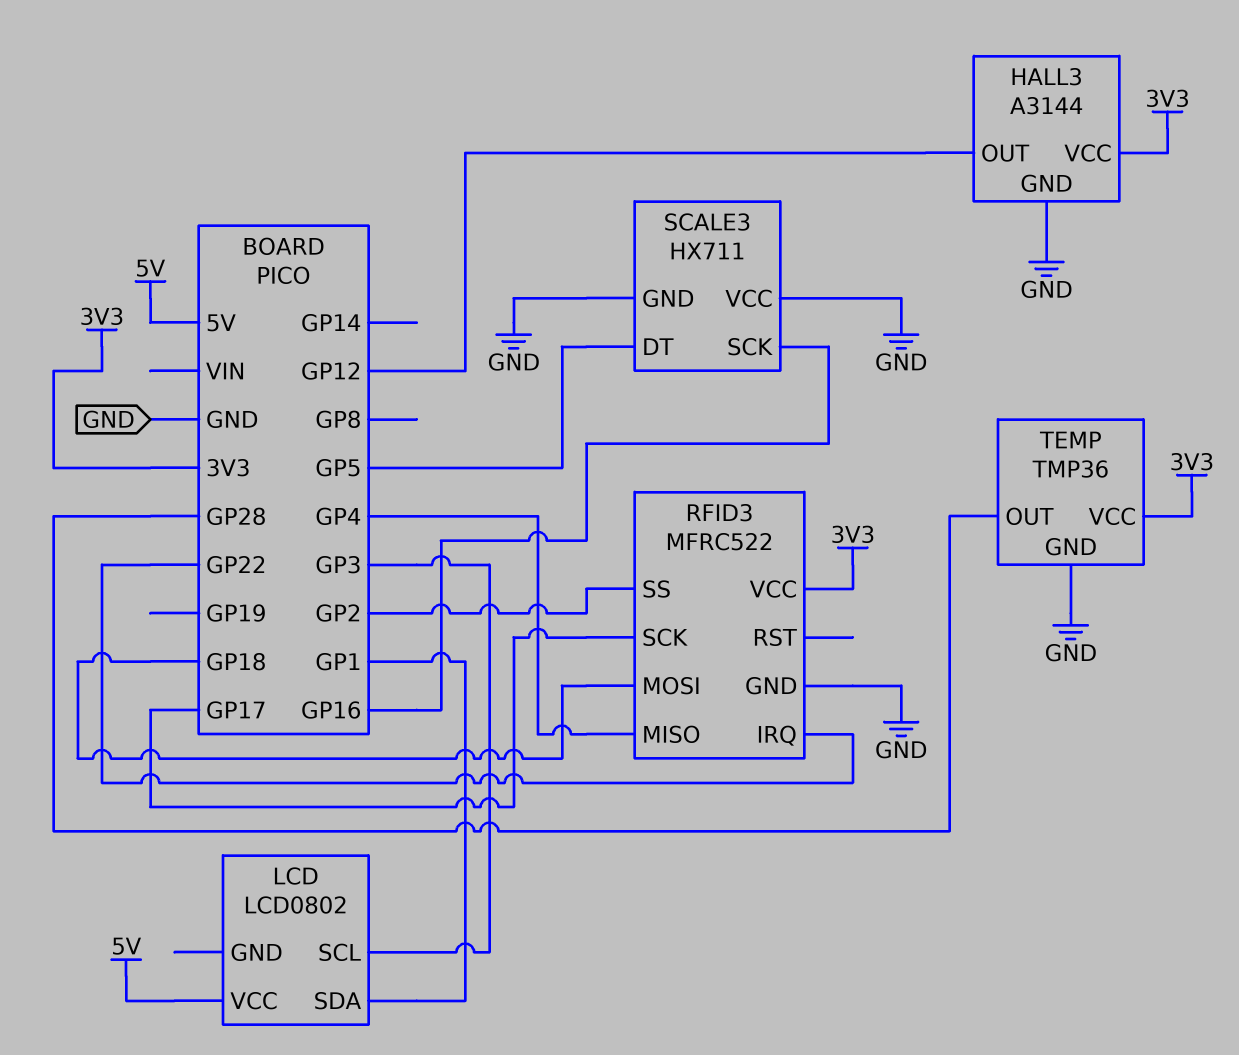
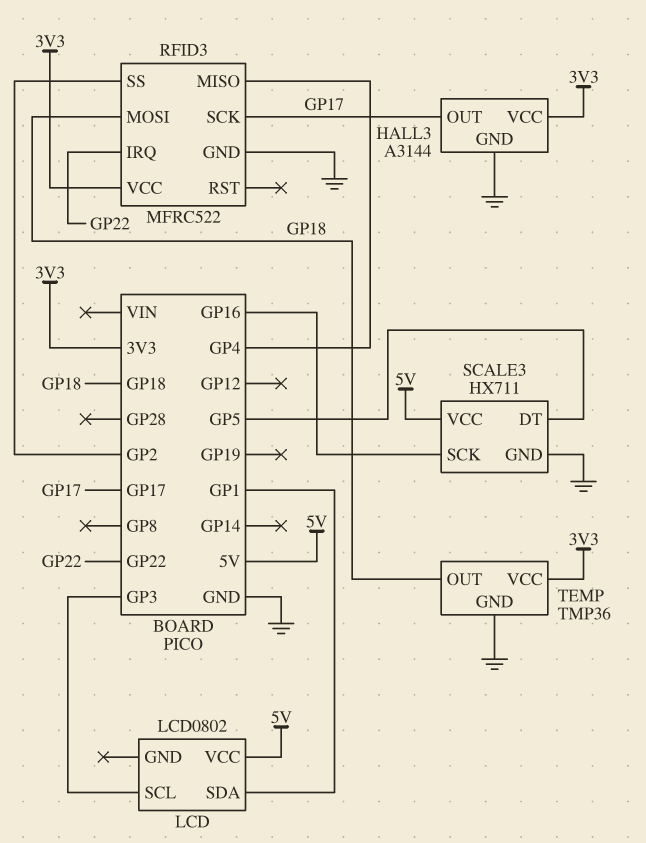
HALL3 pin OUT: GP12 -> GP17
SCALE3 pin VCC: GND -> 5V
TEMP pin OUT: GP28 -> GP18

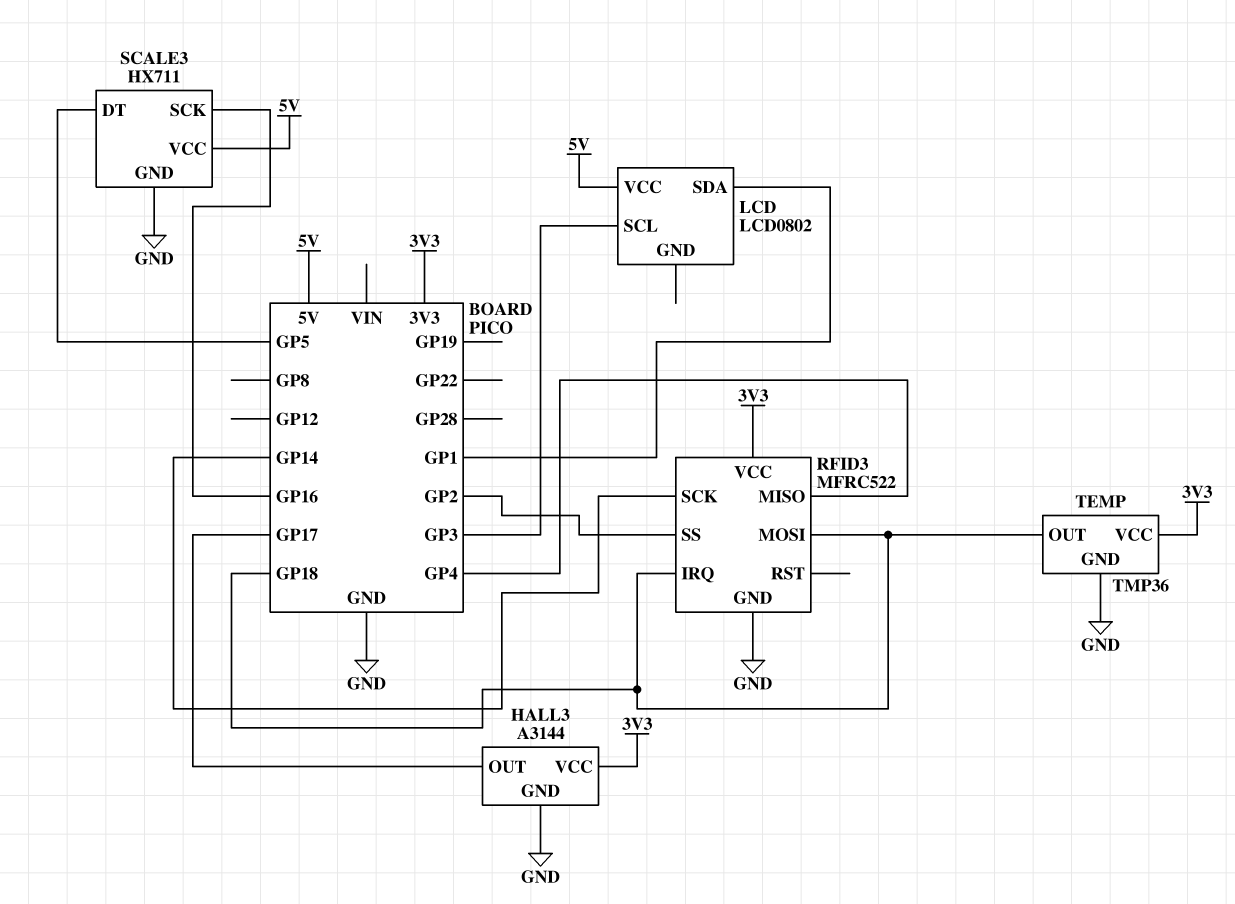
RFID3 pin IRQ: GP22 -> GP18
RFID3 pin SCK: GP17 -> GP14

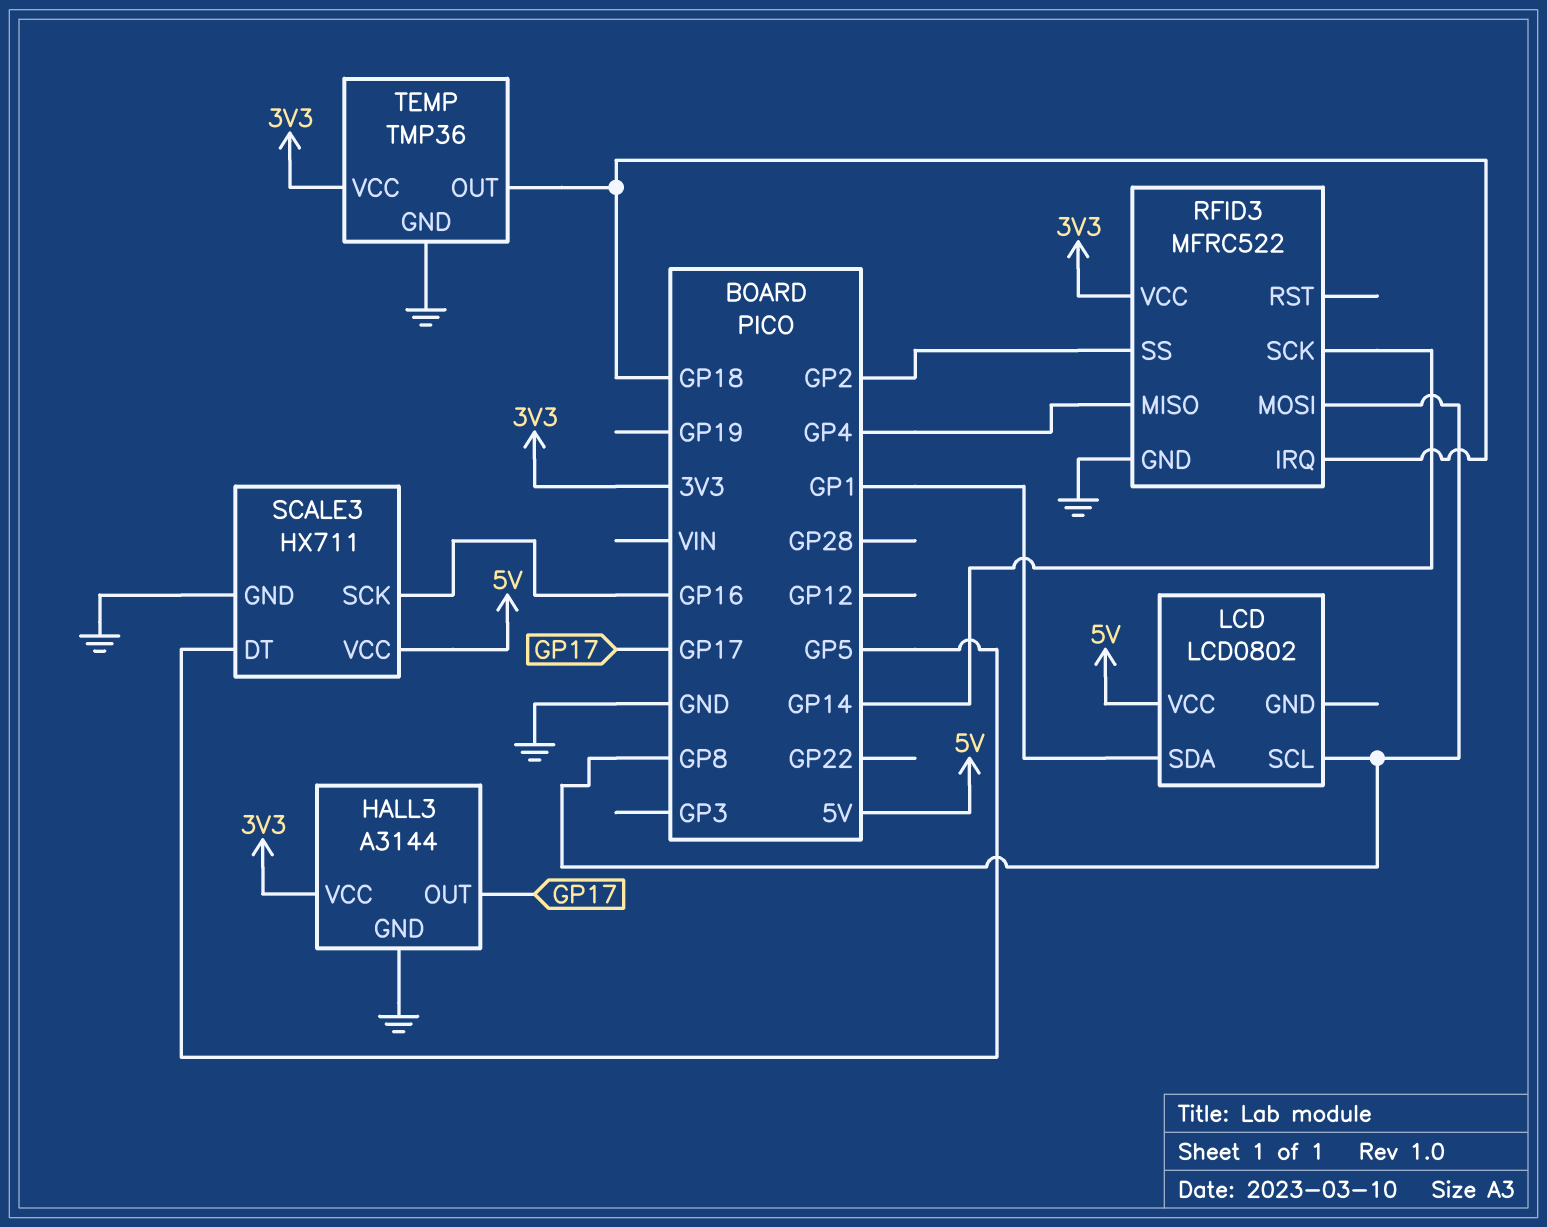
LCD pin SCL: GP3 -> GP8
RFID3 pin MOSI: GP18 -> GP8

